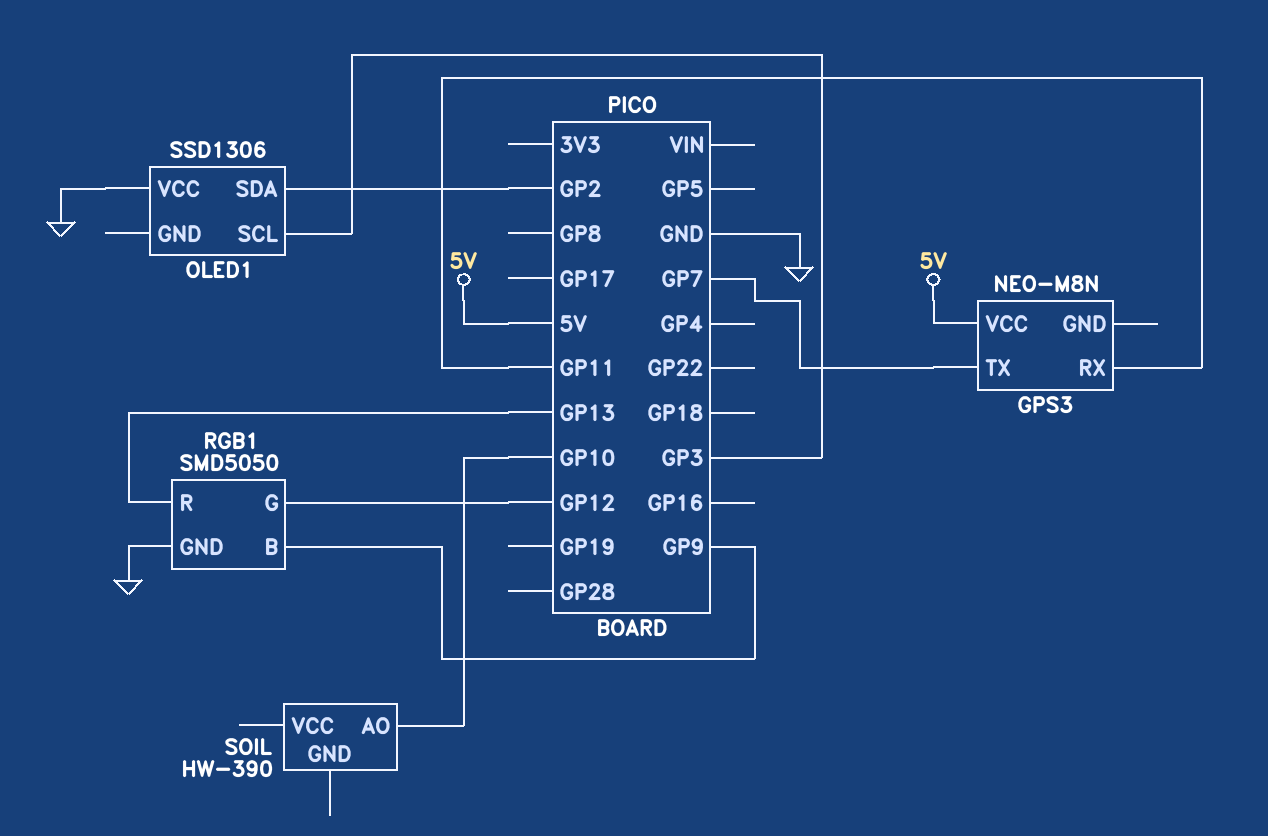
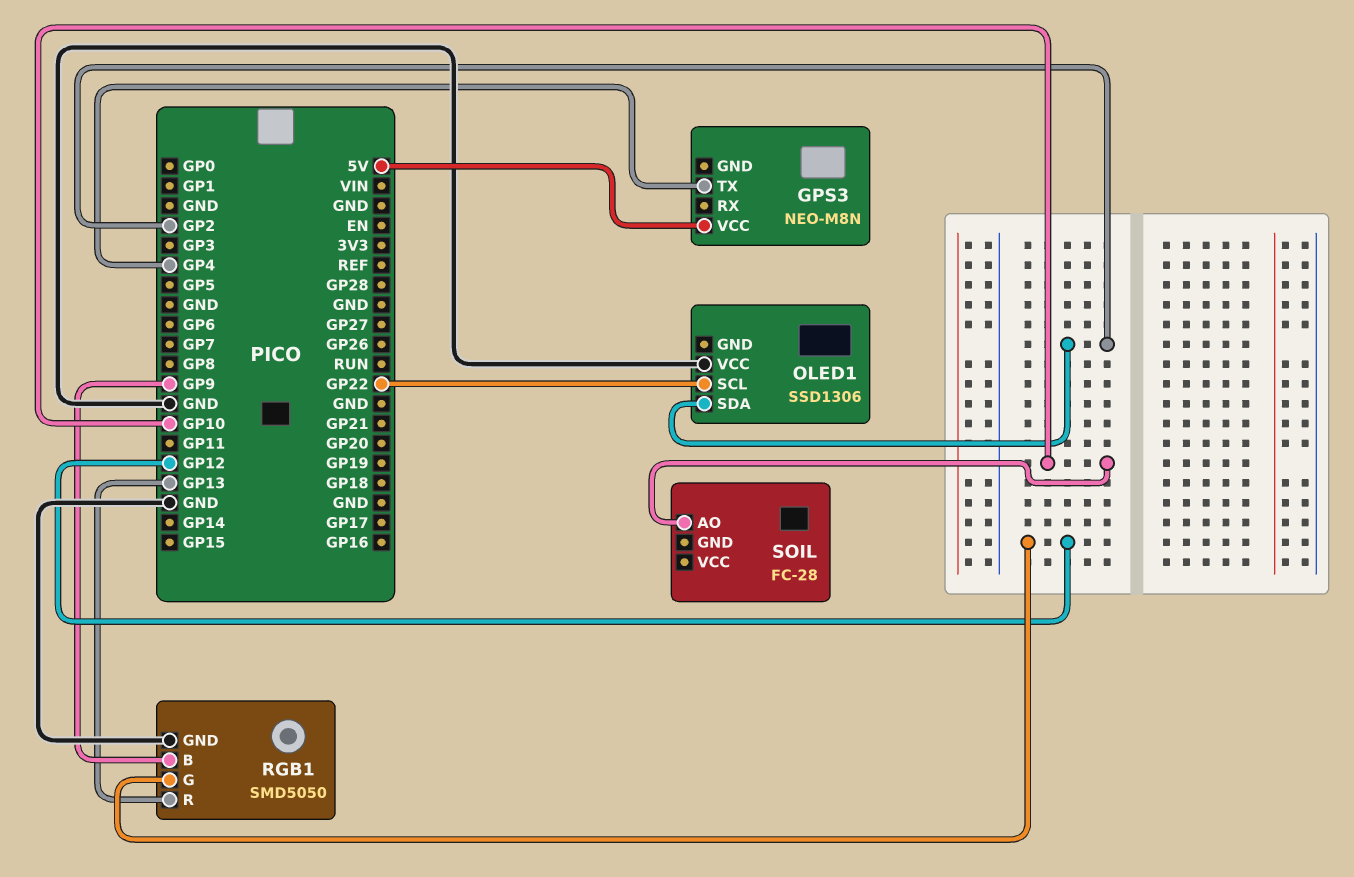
GPS3 pin RX: GP11 -> none
GPS3 pin TX: GP7 -> GP4
OLED1 pin SCL: GP3 -> GP22
SOIL: HW-390 -> FC-28

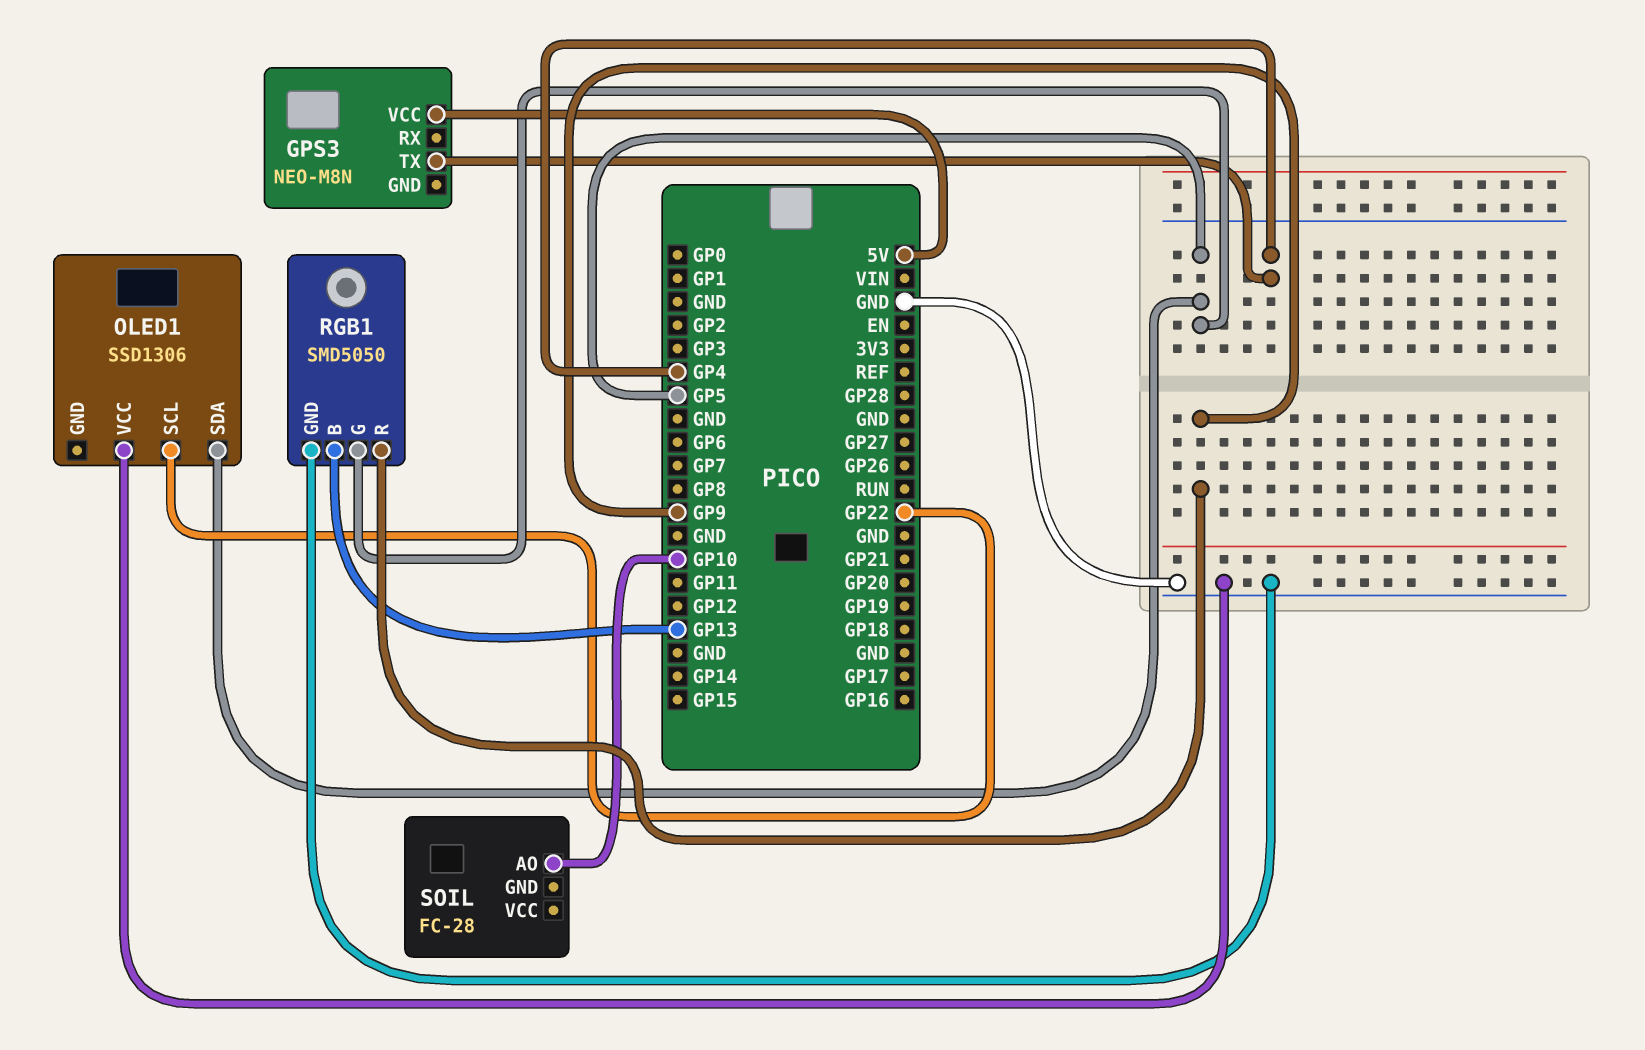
OLED1 pin SDA: GP2 -> GP5
RGB1 pin B: GP9 -> GP13
RGB1 pin G: GP12 -> GP5
RGB1 pin R: GP13 -> GP9

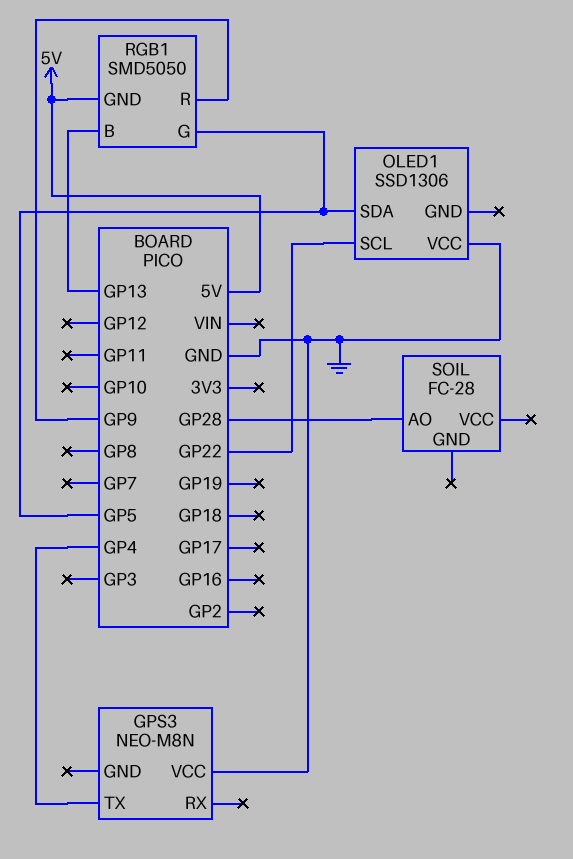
GPS3 pin VCC: 5V -> GND
RGB1 pin GND: GND -> 5V
SOIL pin AO: GP10 -> GP28

